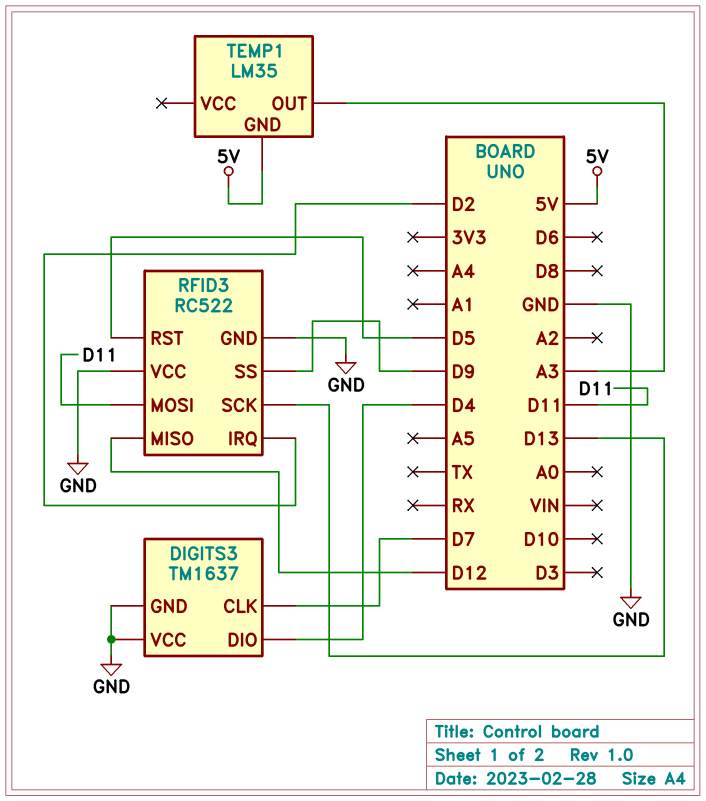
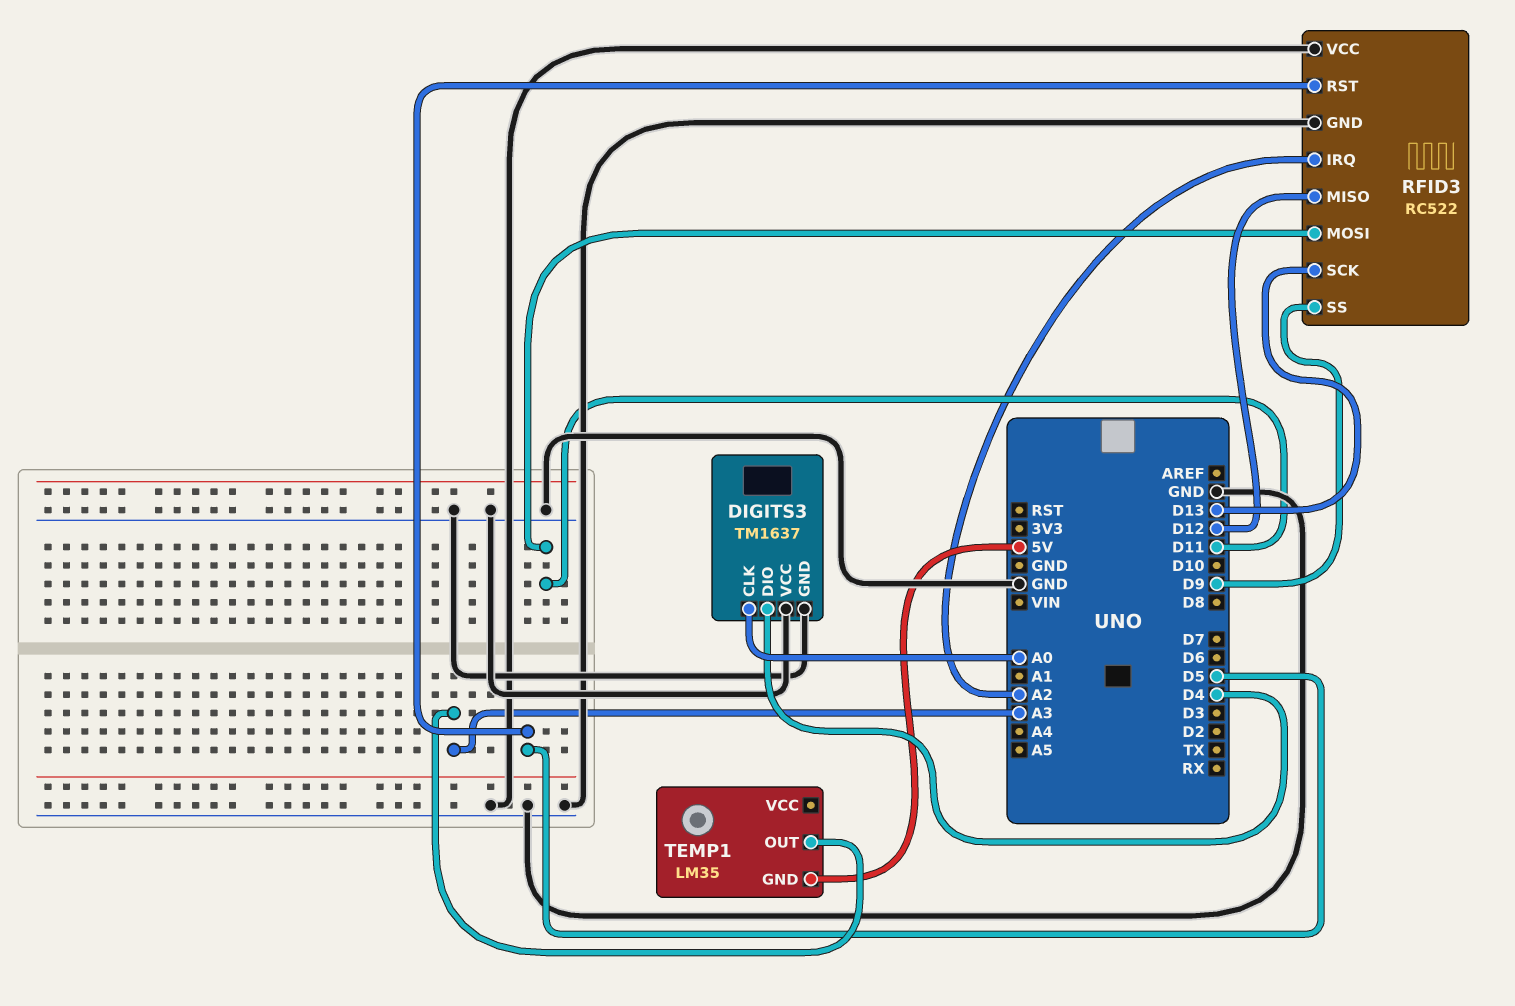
DIGITS3 pin CLK: D7 -> A0
RFID3 pin IRQ: D2 -> A2

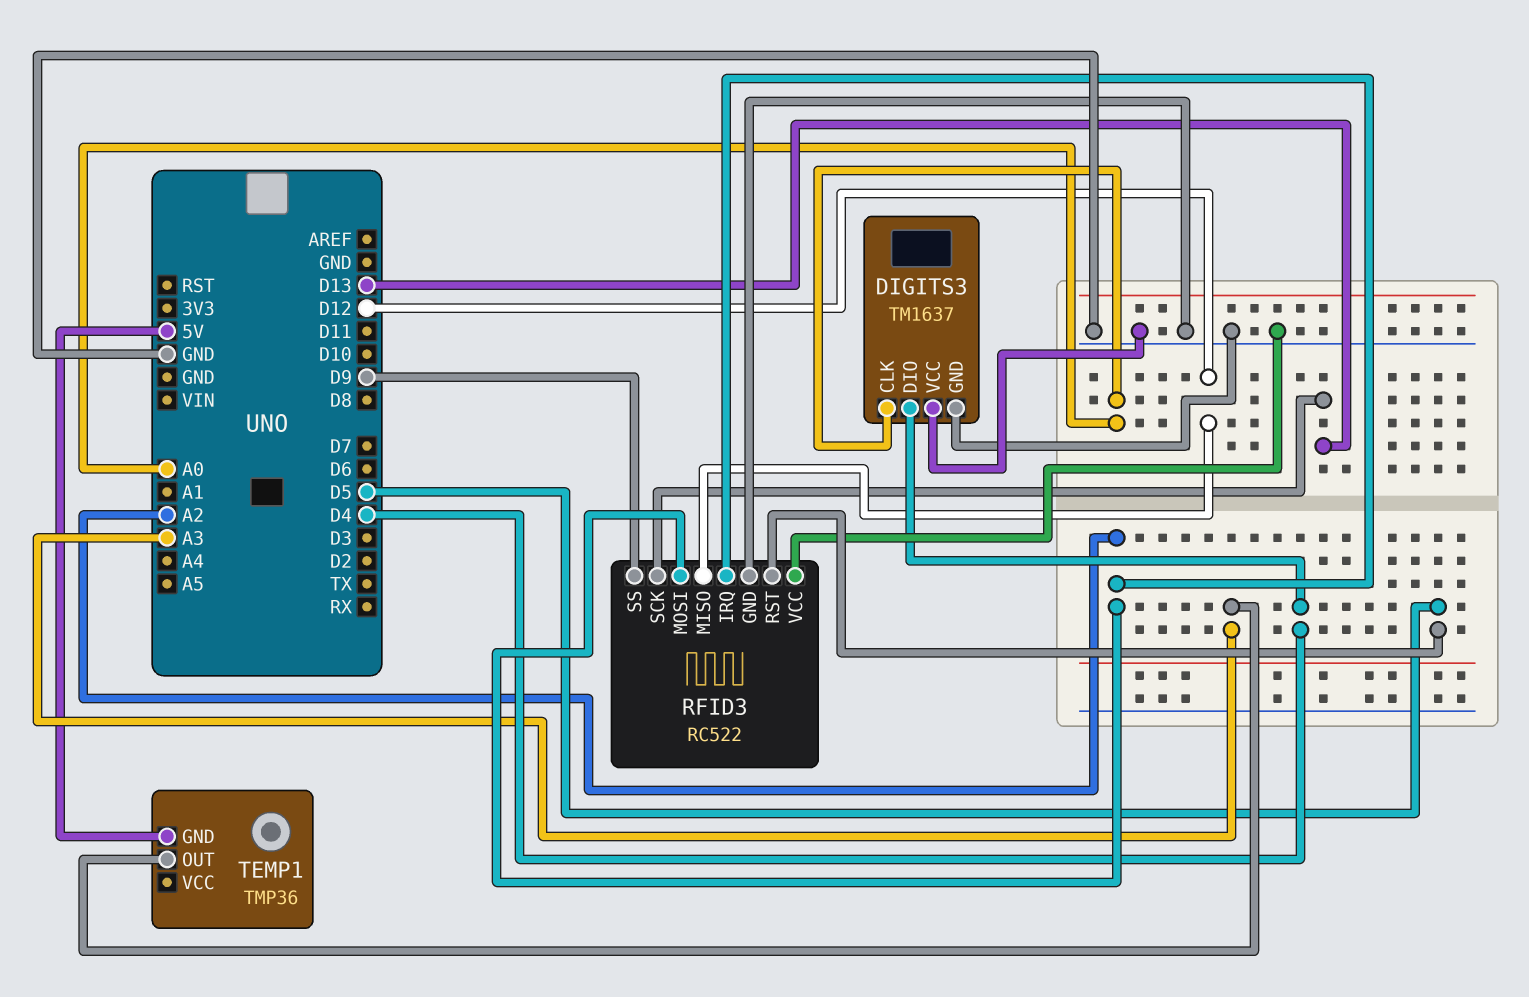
RFID3 pin MOSI: D11 -> A2
TEMP1: LM35 -> TMP36

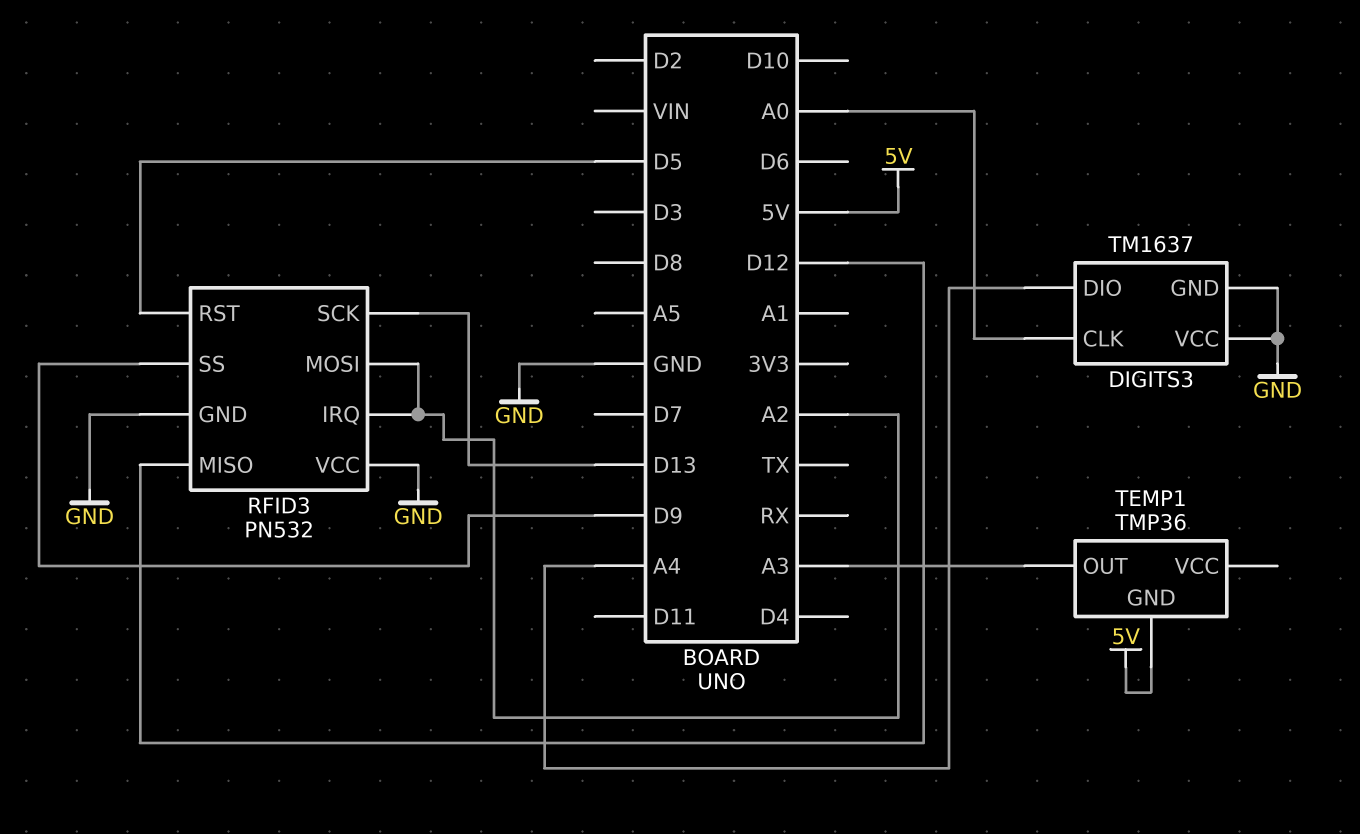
DIGITS3 pin DIO: D4 -> A4
RFID3: RC522 -> PN532

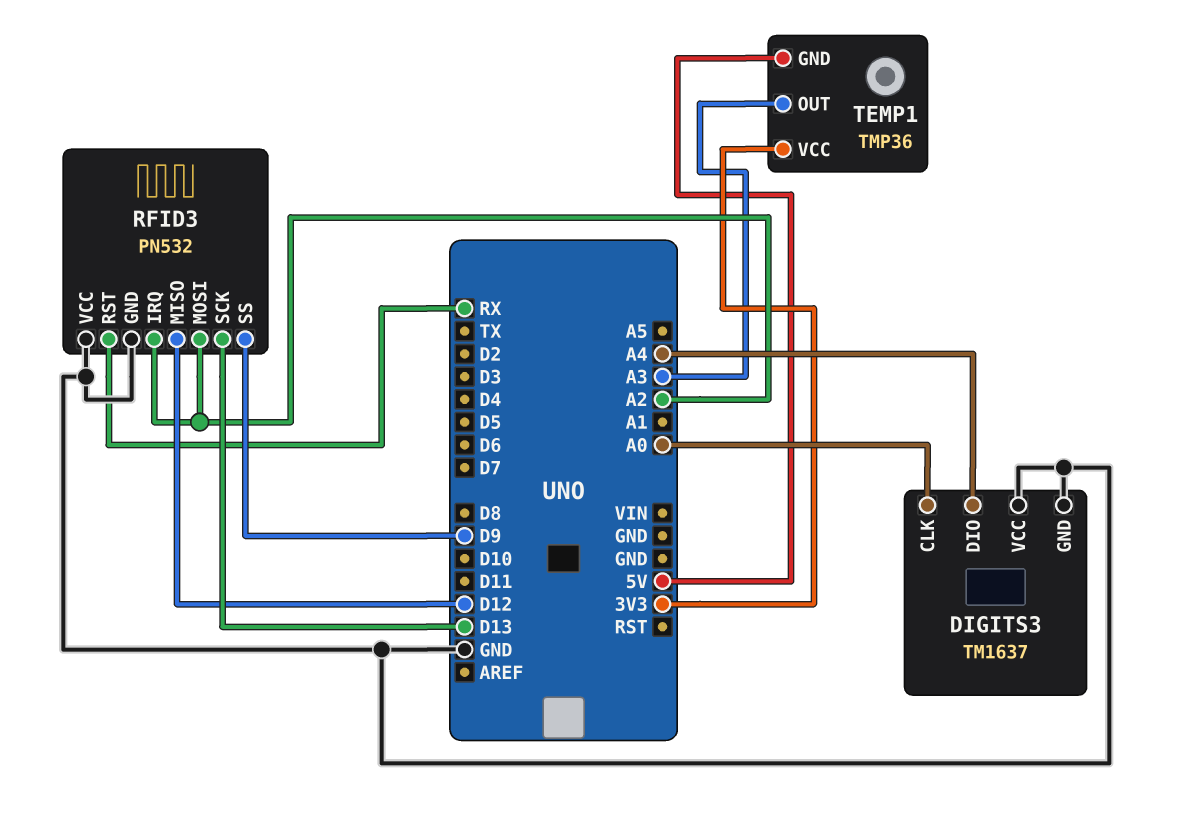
RFID3 pin RST: D5 -> RX
TEMP1 pin VCC: none -> 3V3

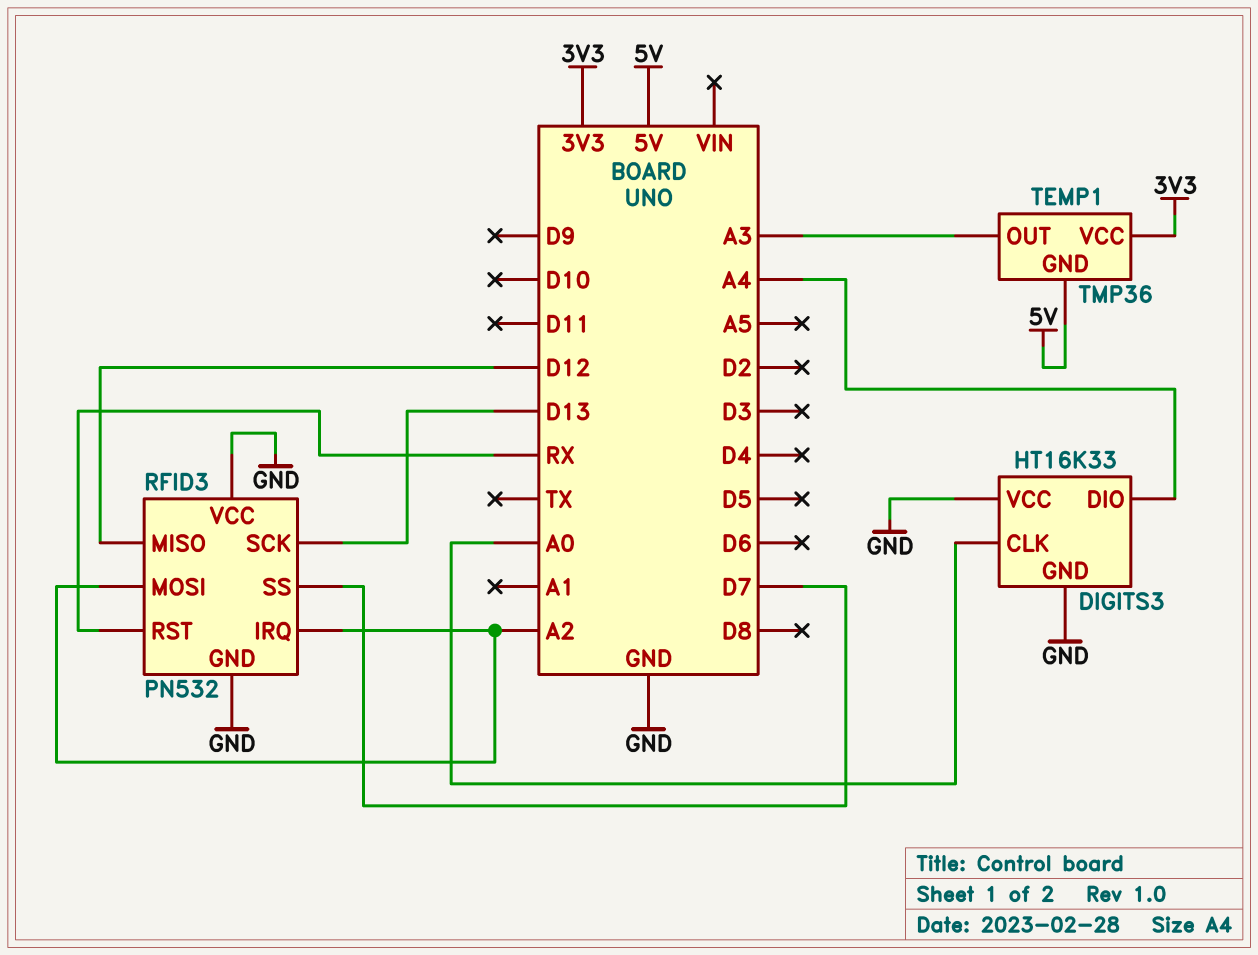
DIGITS3: TM1637 -> HT16K33
RFID3 pin SS: D9 -> D7

